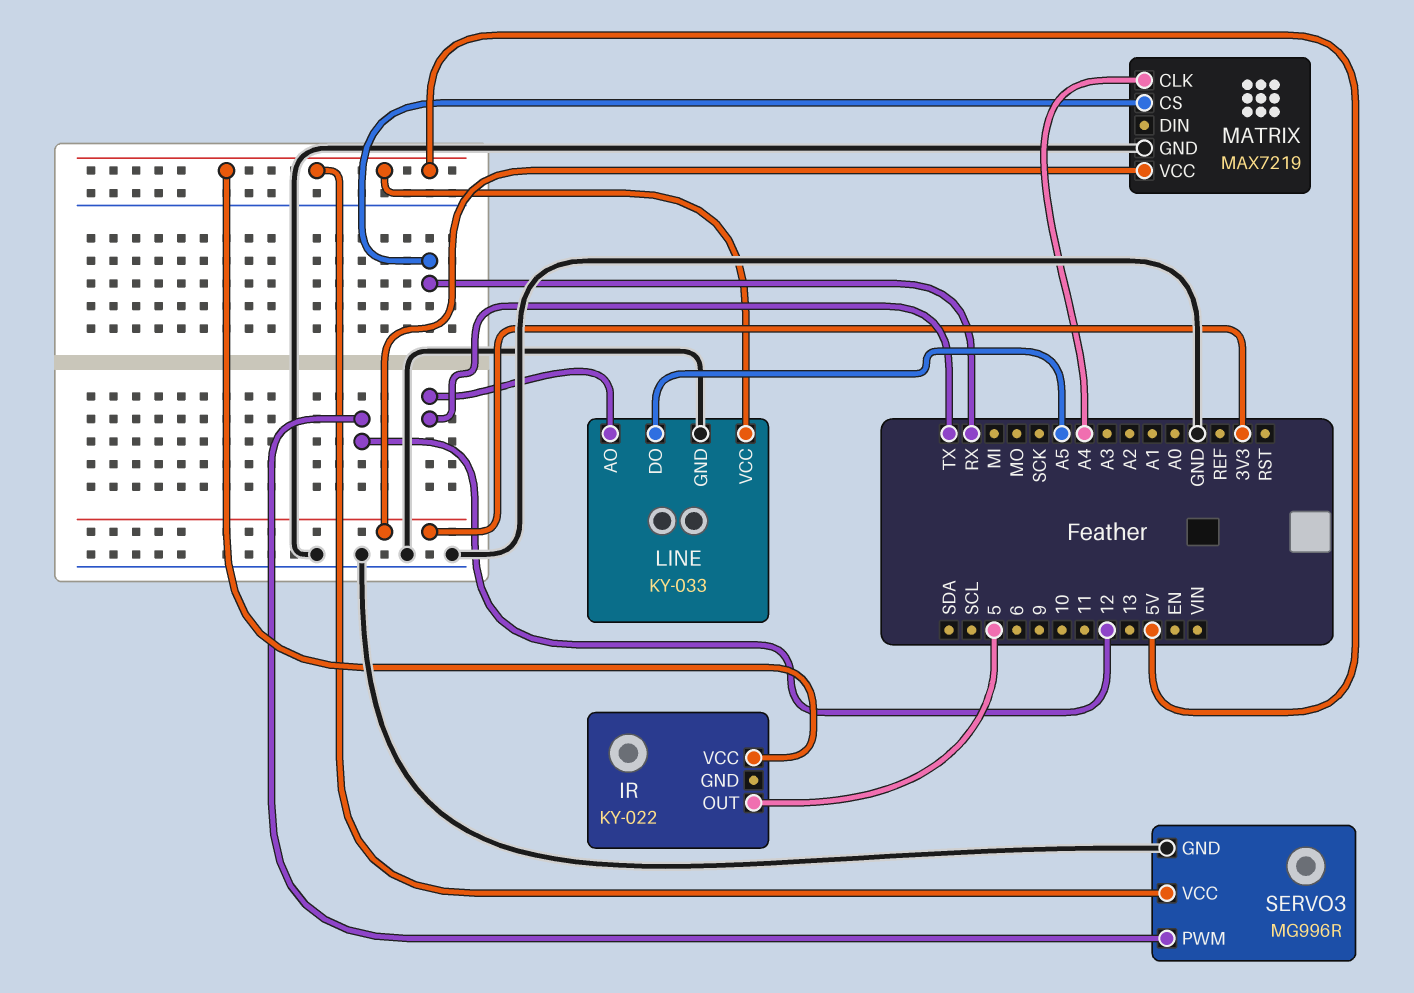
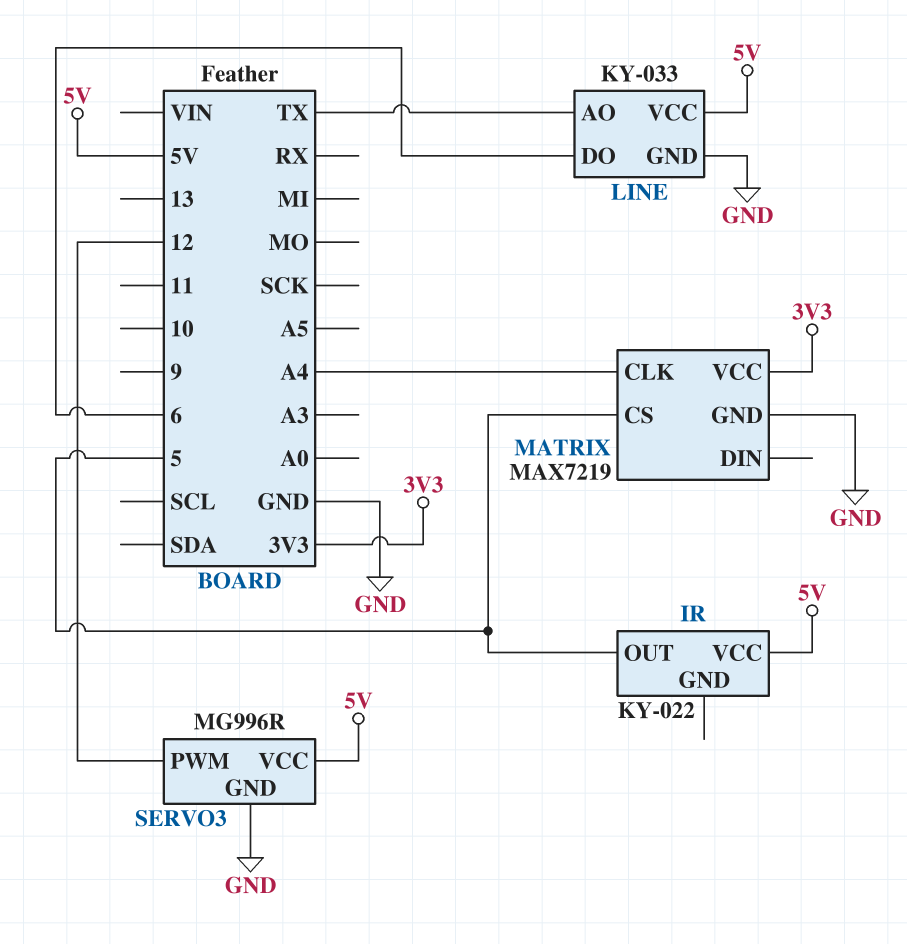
LINE pin DO: A5 -> 6
MATRIX pin CS: RX -> 5

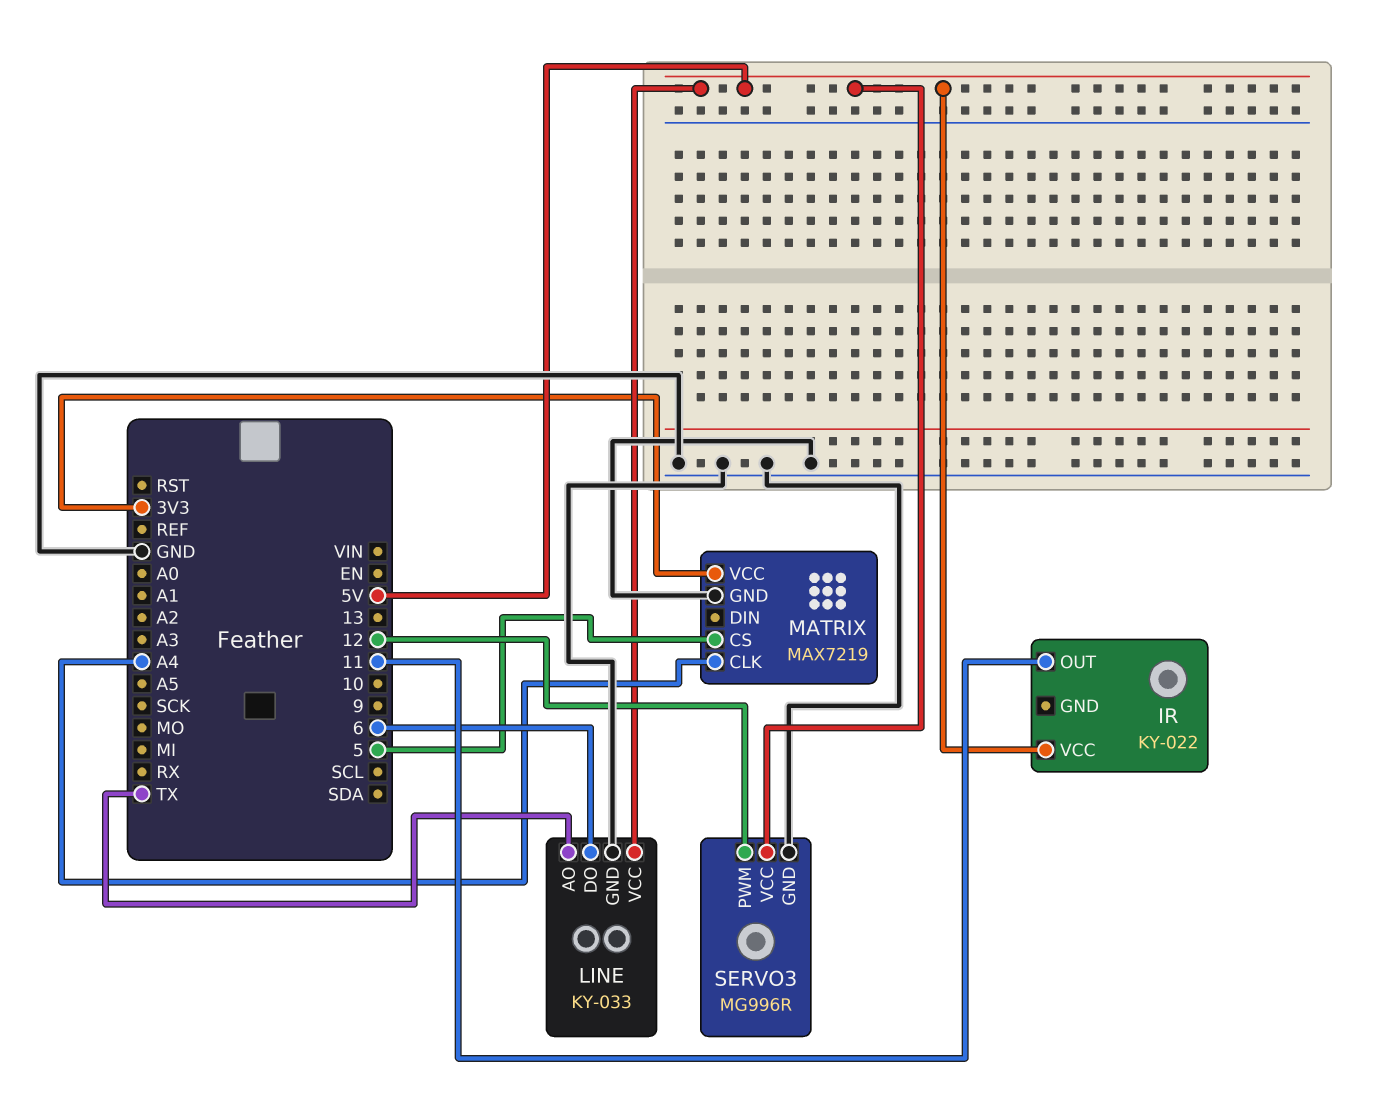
IR pin OUT: 5 -> 11

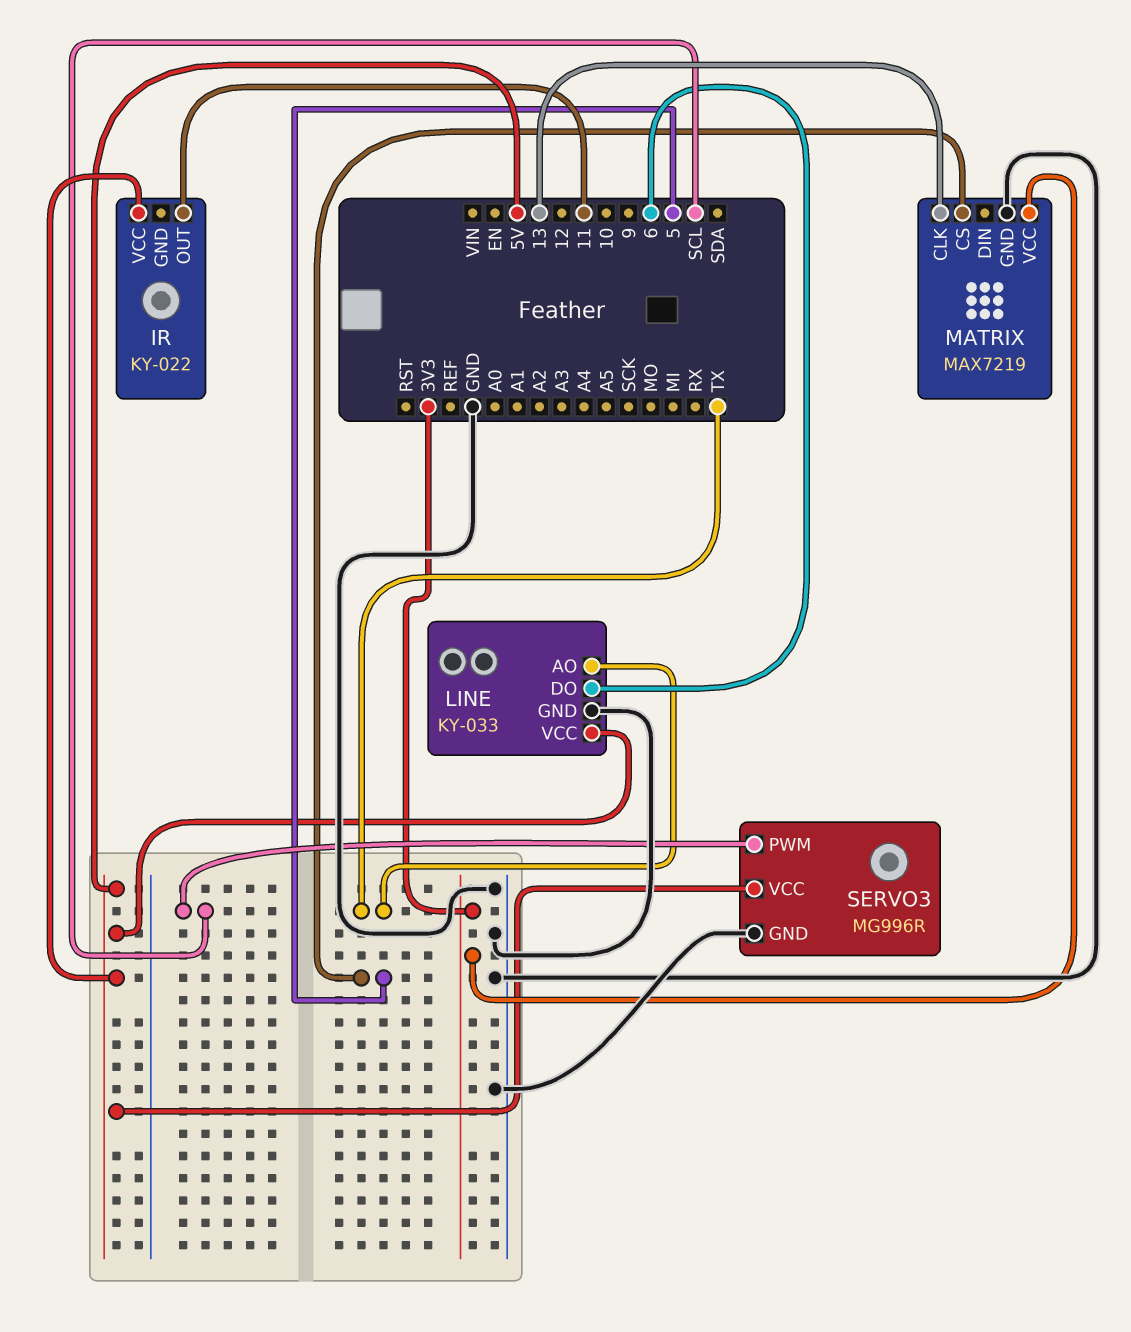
MATRIX pin CLK: A4 -> 13
SERVO3 pin PWM: 12 -> SCL

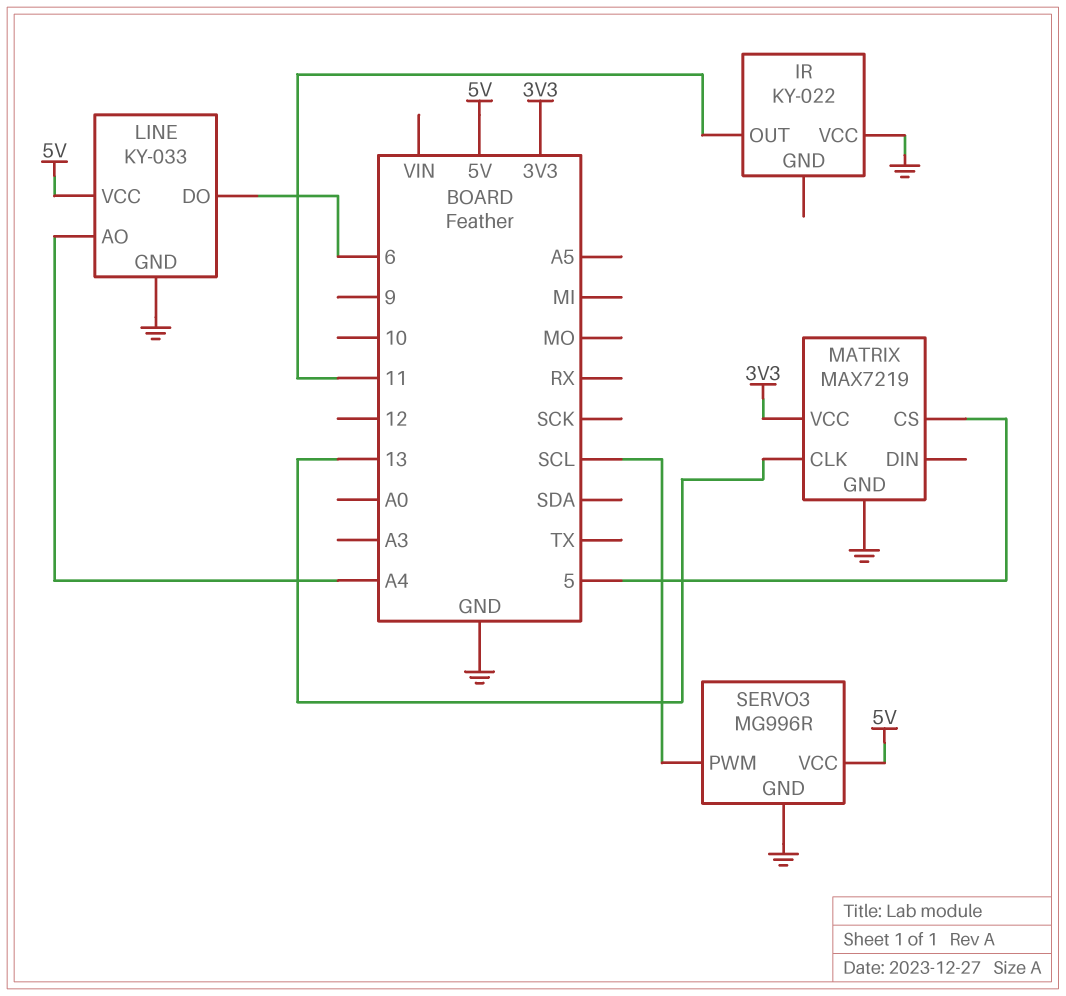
IR pin VCC: 5V -> GND
LINE pin AO: TX -> A4

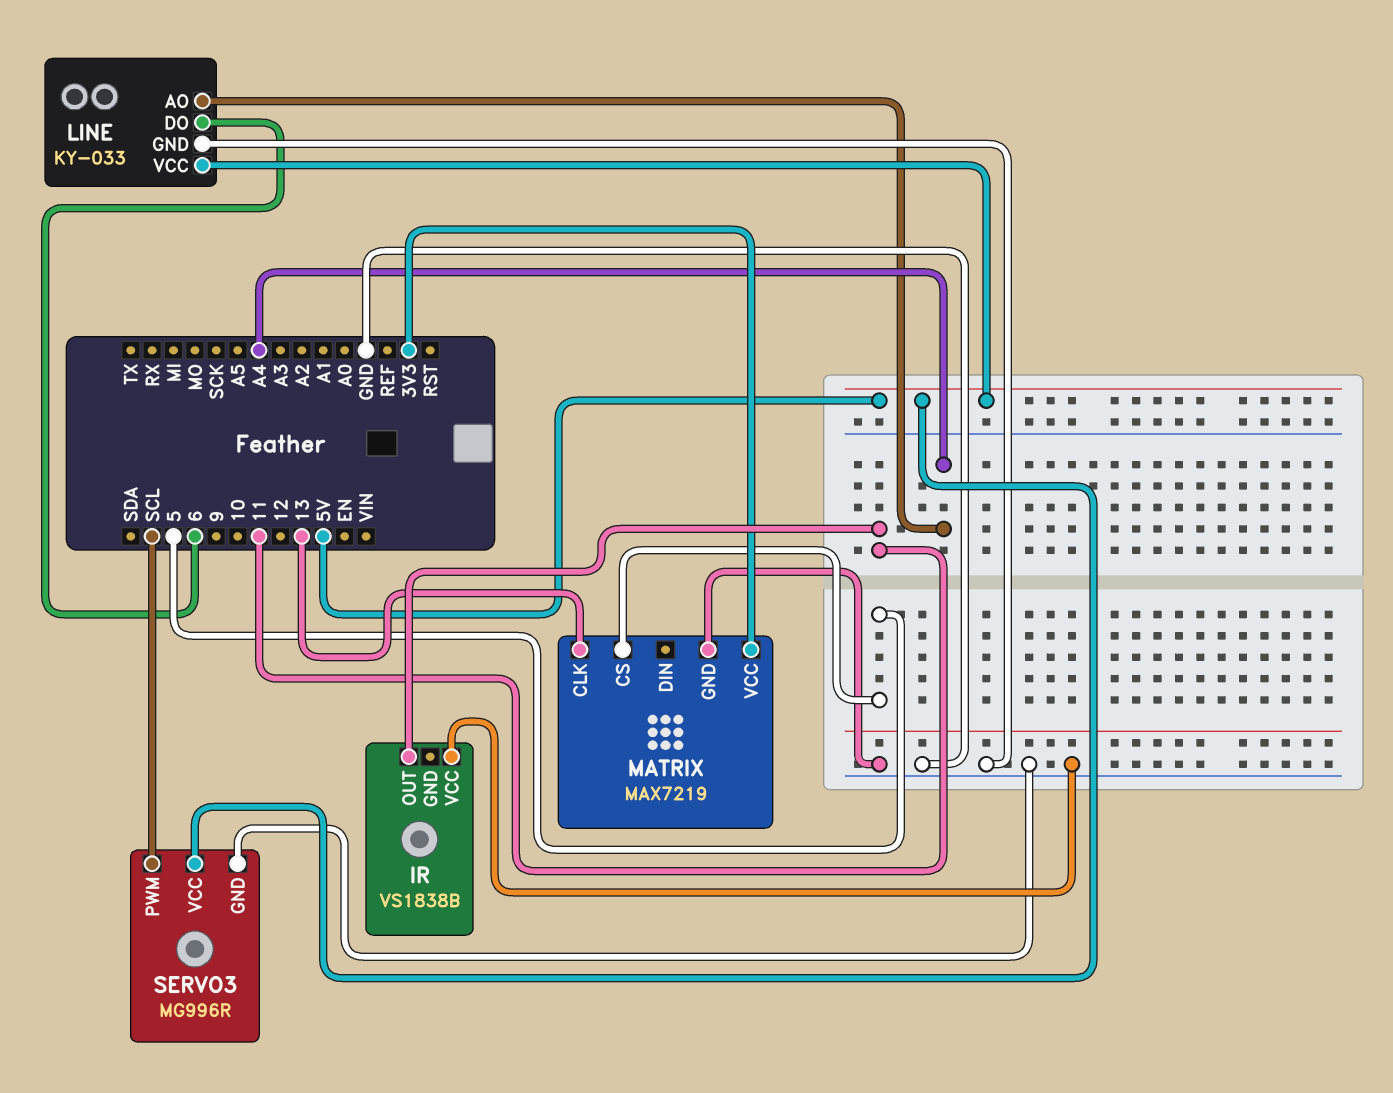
IR: KY-022 -> VS1838B

